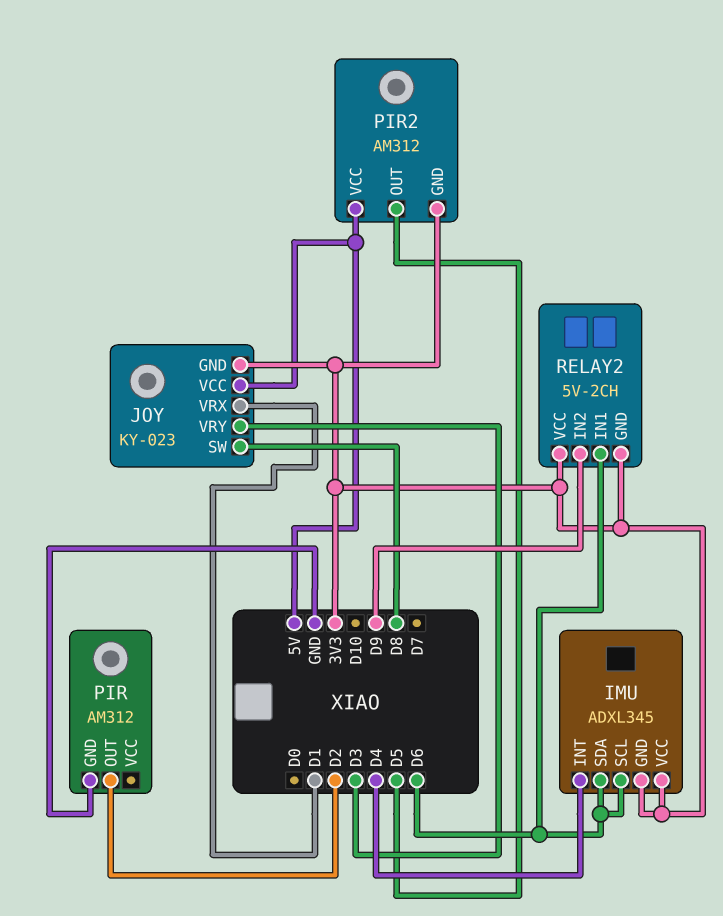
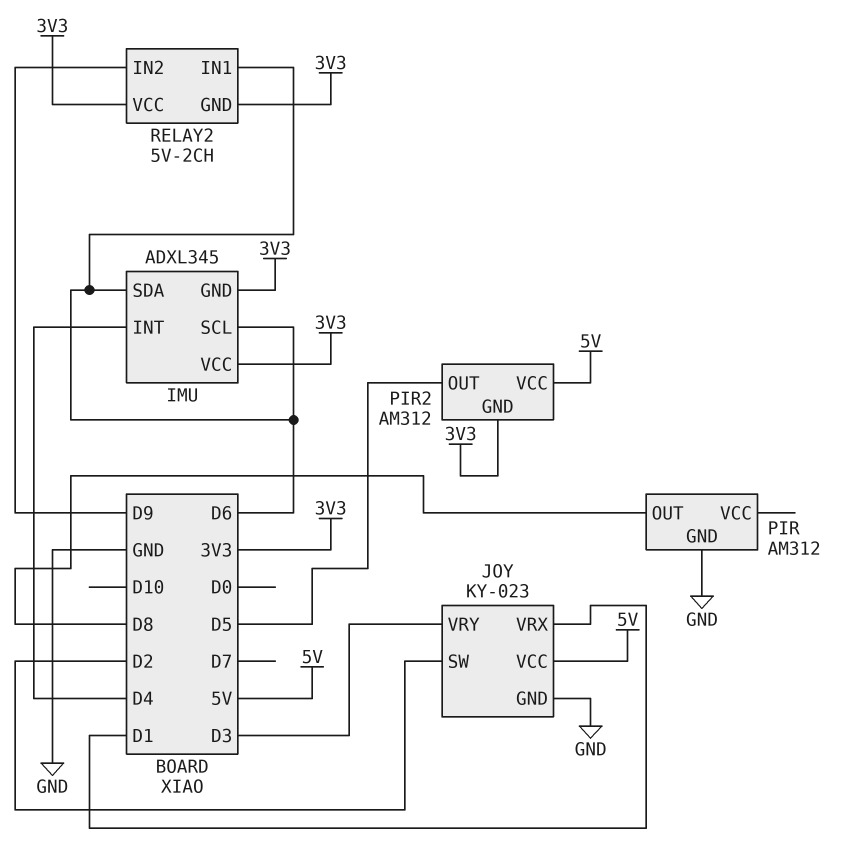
JOY pin GND: 3V3 -> GND
JOY pin SW: D8 -> D2
PIR pin OUT: D2 -> D8

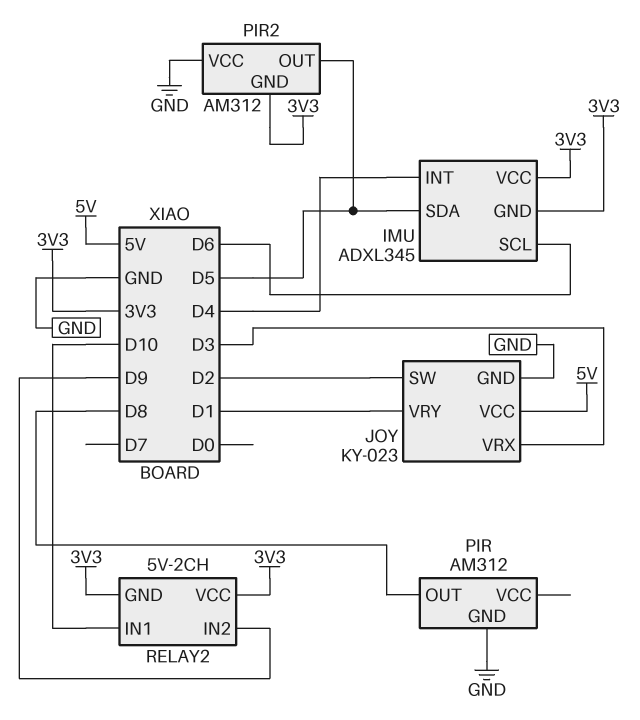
IMU pin SDA: D6 -> D5
JOY pin VRX: D1 -> D3
JOY pin VRY: D3 -> D1
PIR2 pin VCC: 5V -> GND
RELAY2 pin IN1: D6 -> D10

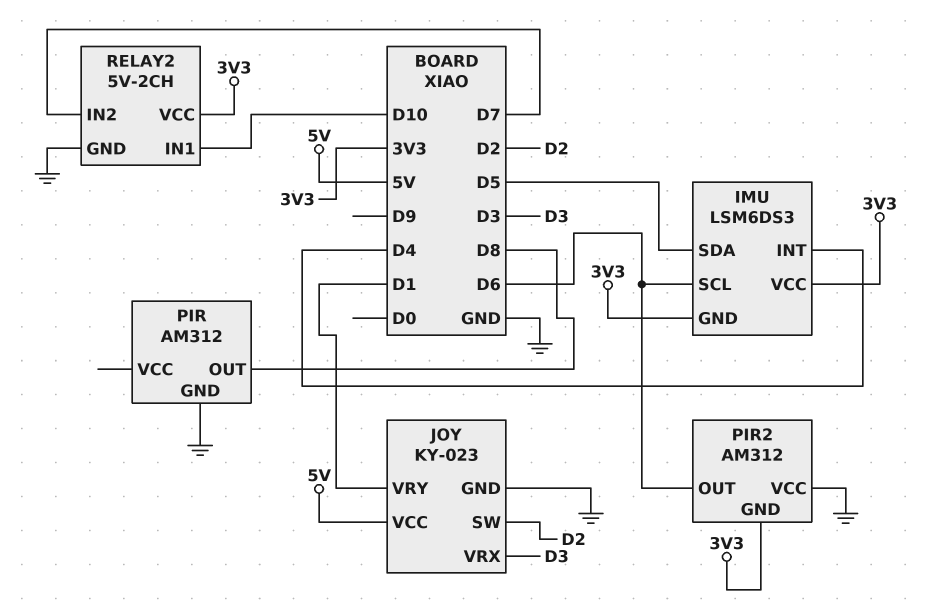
IMU: ADXL345 -> LSM6DS3
PIR2 pin OUT: D5 -> D6
RELAY2 pin GND: 3V3 -> GND
RELAY2 pin IN2: D9 -> D7

